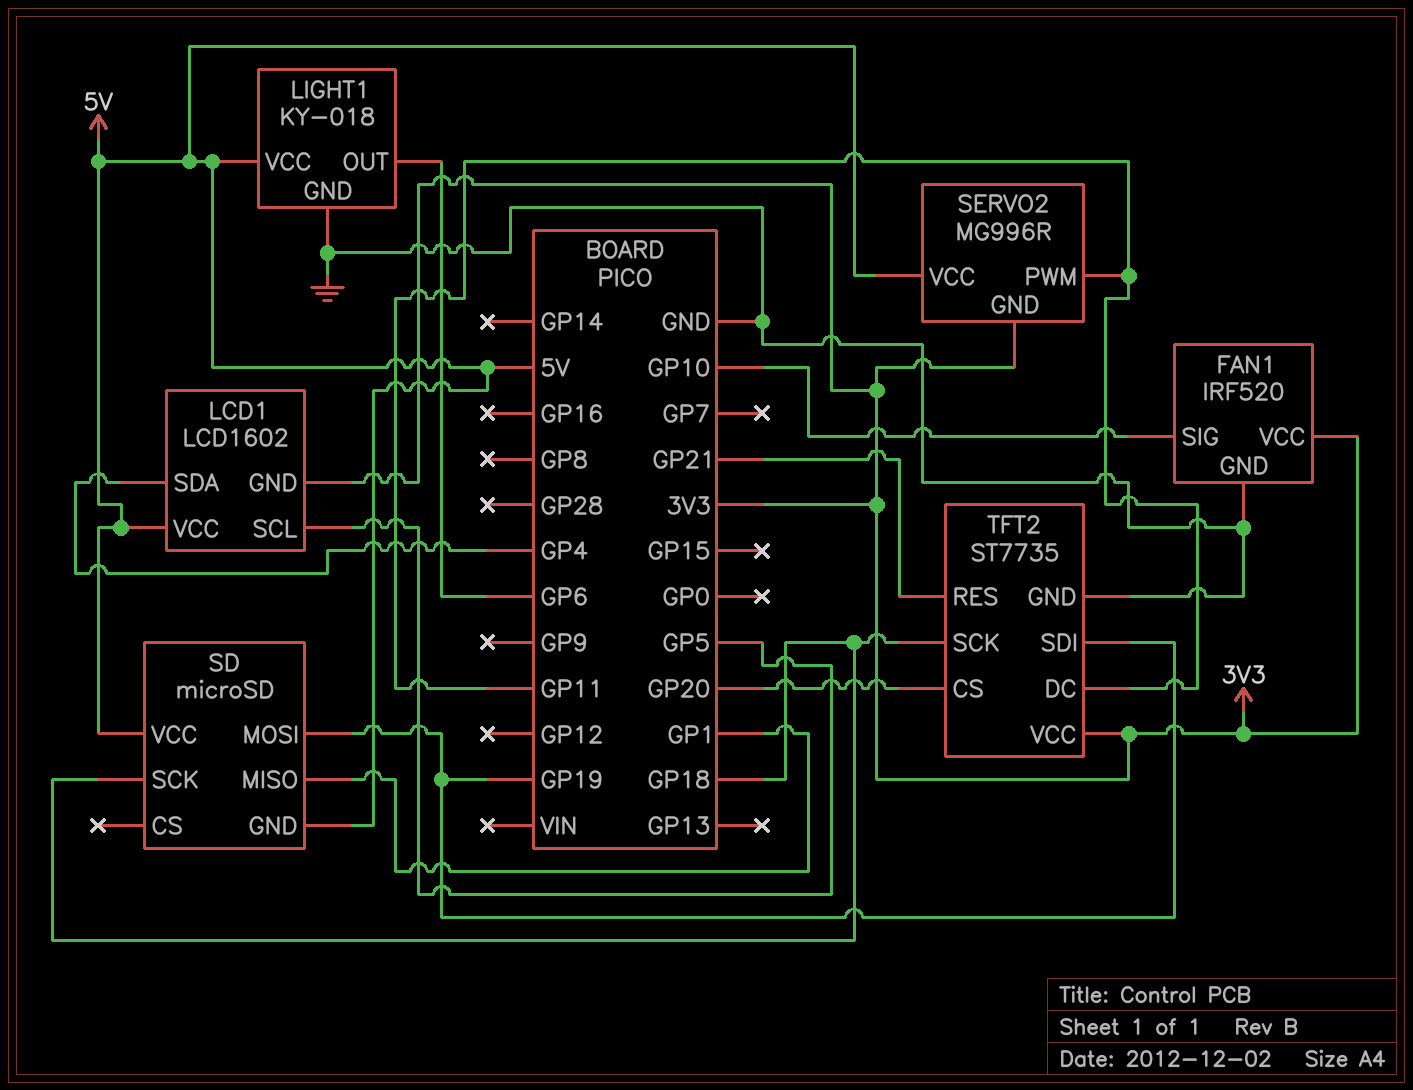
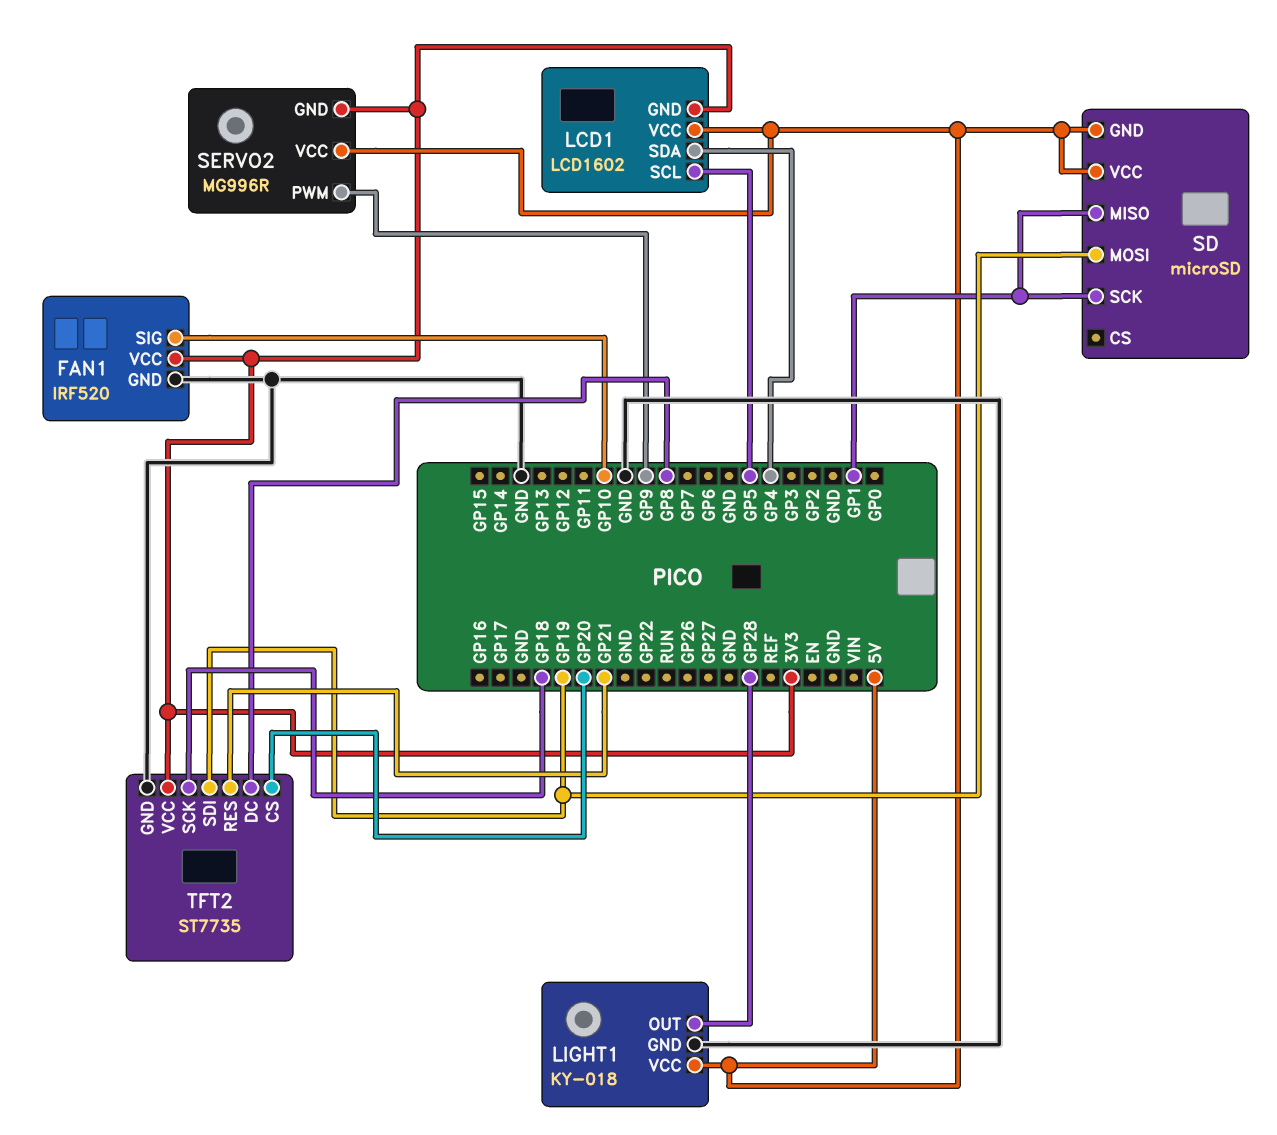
LIGHT1 pin OUT: GP6 -> GP28
SD pin SCK: GP18 -> GP1
SERVO2 pin PWM: GP11 -> GP9
TFT2 pin DC: GP11 -> GP8

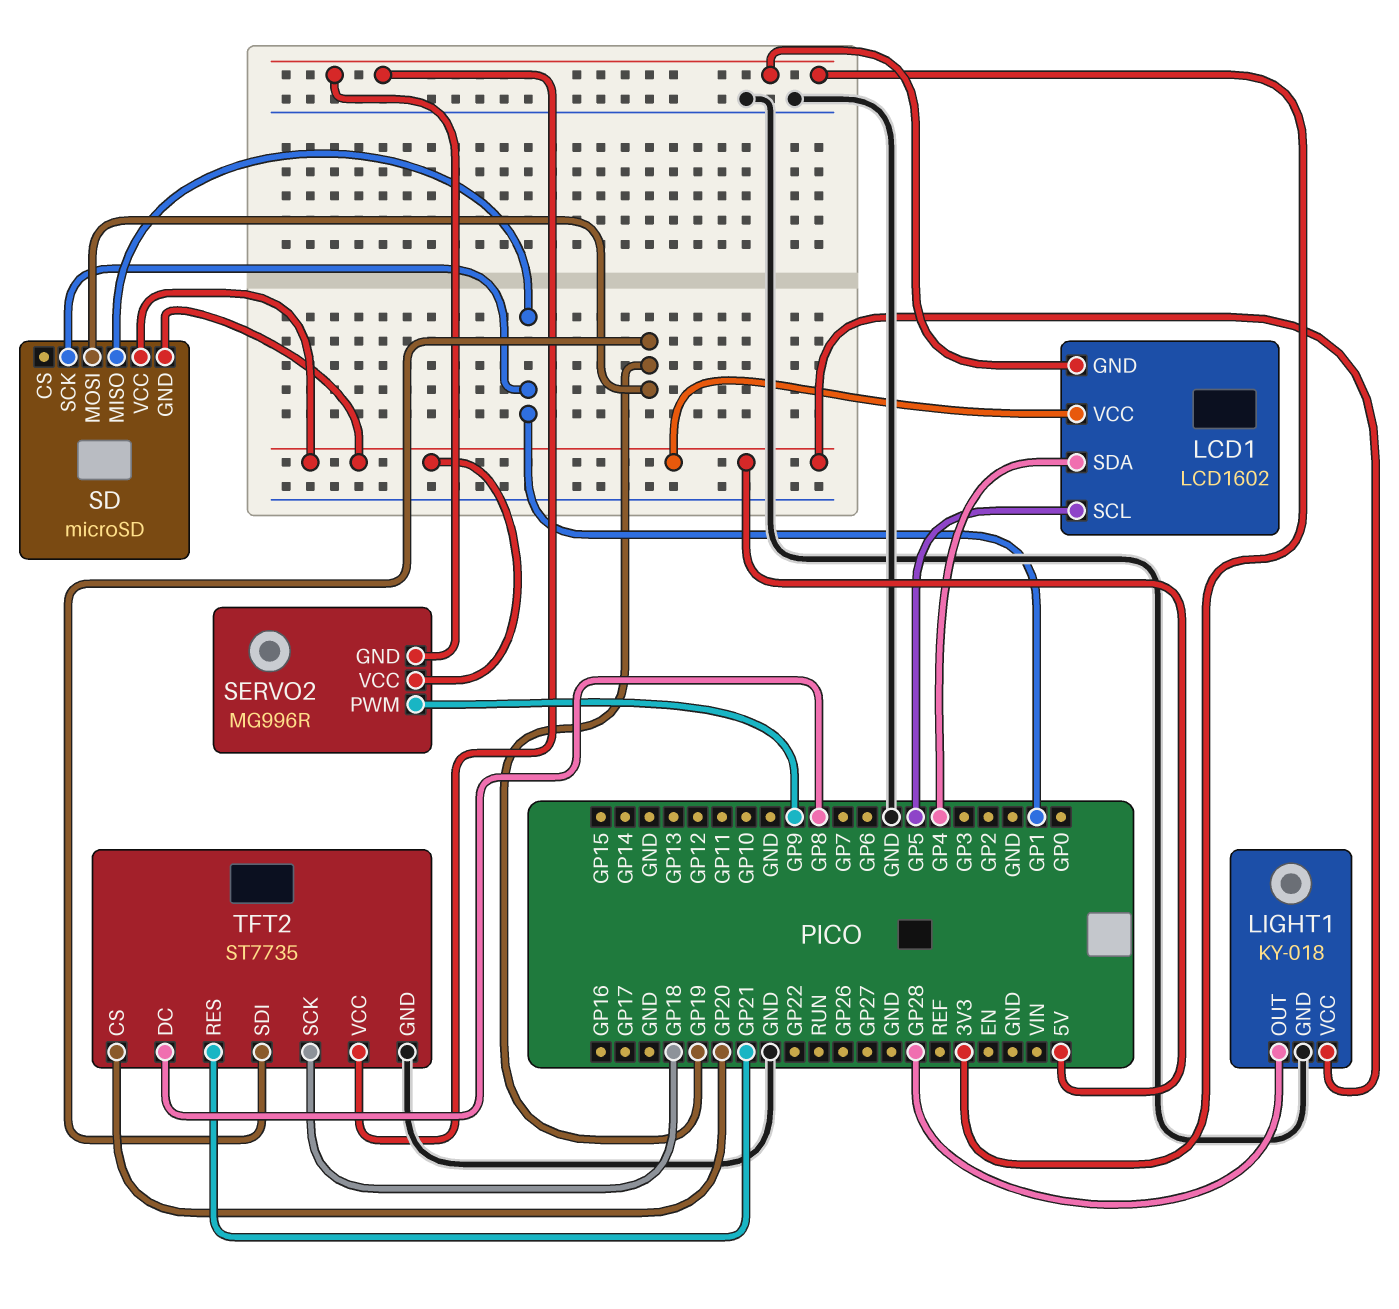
FAN1: IRF520 -> none
FAN1 pin GND: GND -> none
FAN1 pin SIG: GP10 -> none
FAN1 pin VCC: 3V3 -> none

